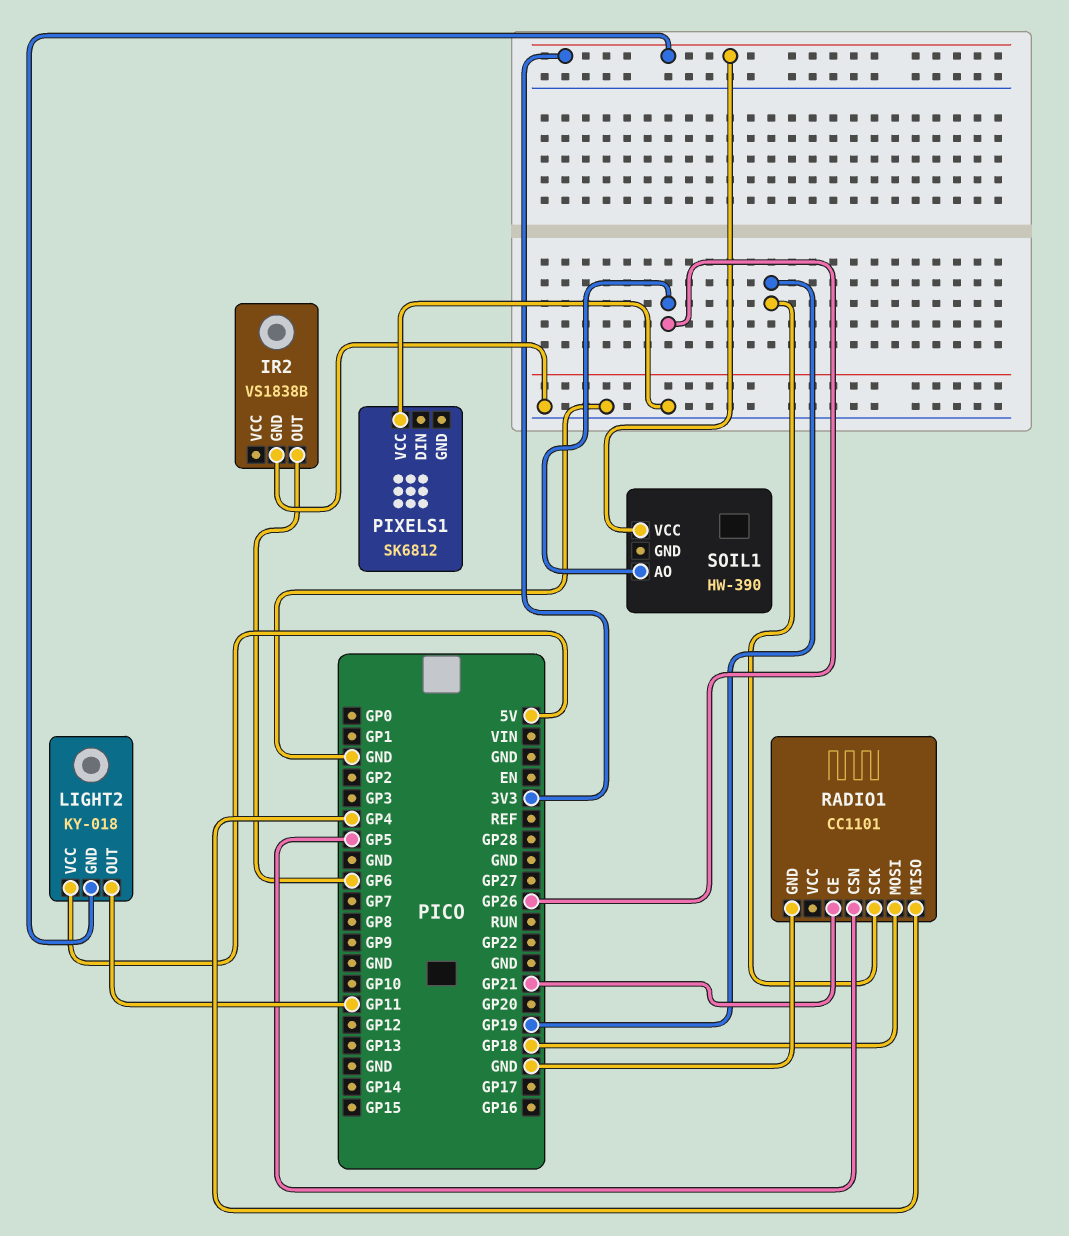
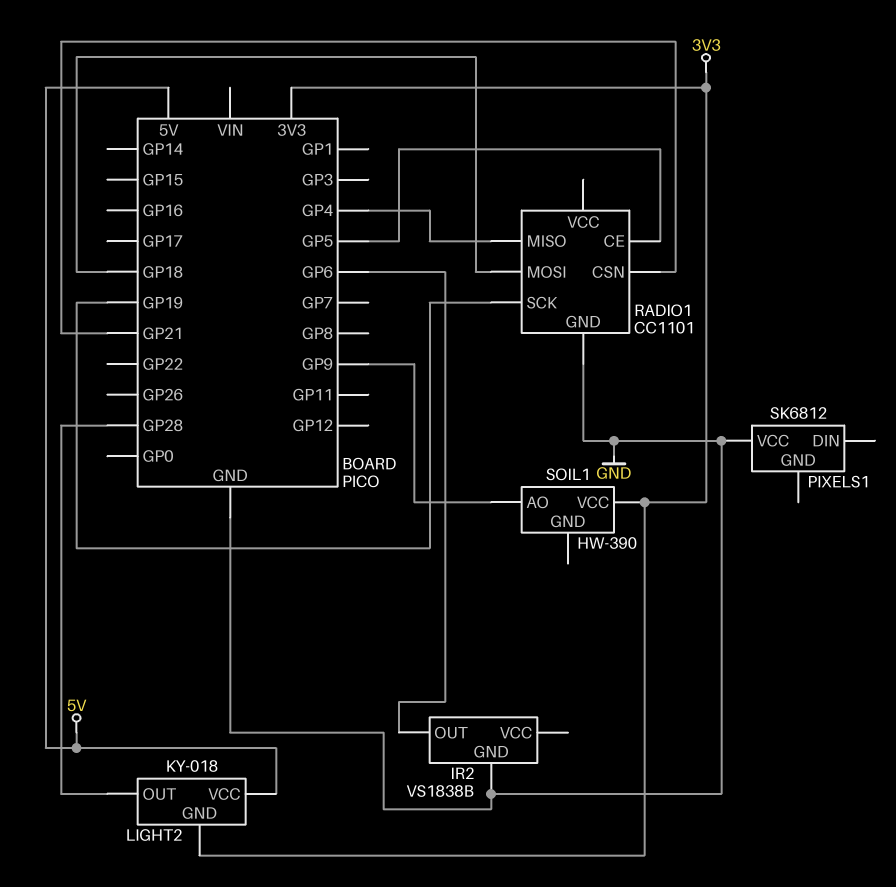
LIGHT2 pin OUT: GP11 -> GP28
RADIO1 pin CE: GP21 -> GP5
RADIO1 pin CSN: GP5 -> GP21
SOIL1 pin AO: GP26 -> GP9

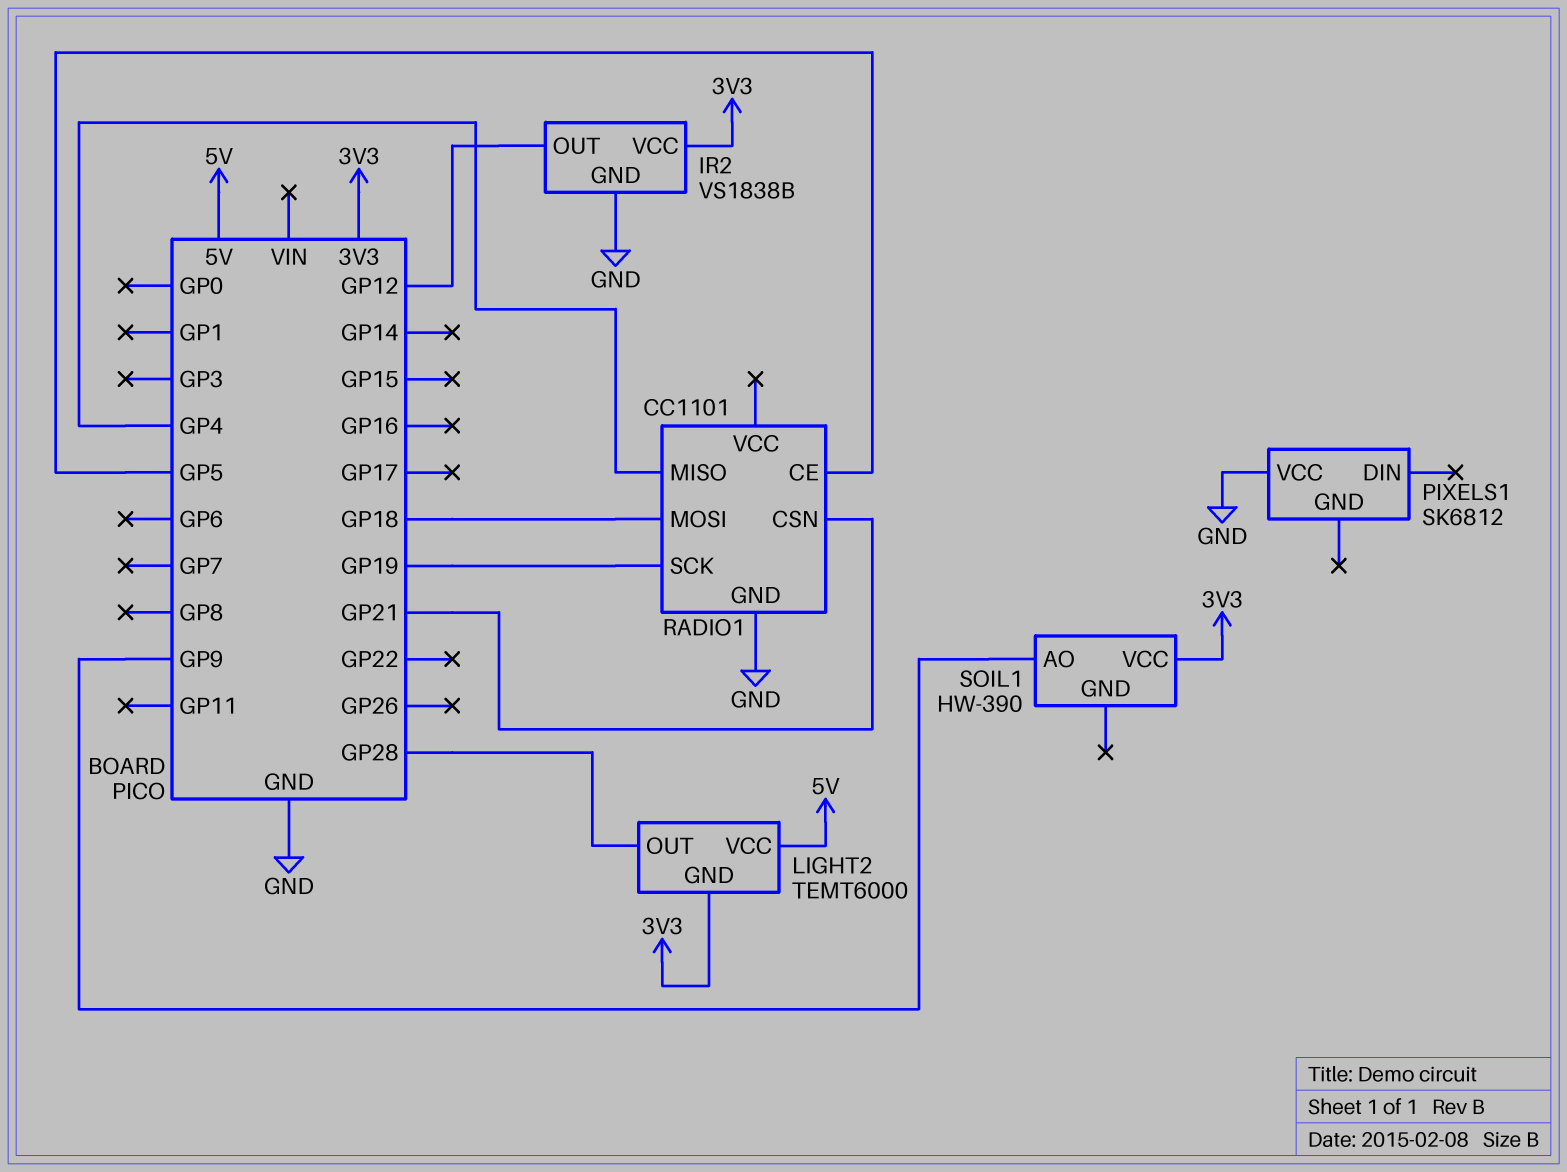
IR2 pin OUT: GP6 -> GP12
IR2 pin VCC: none -> 3V3
LIGHT2: KY-018 -> TEMT6000

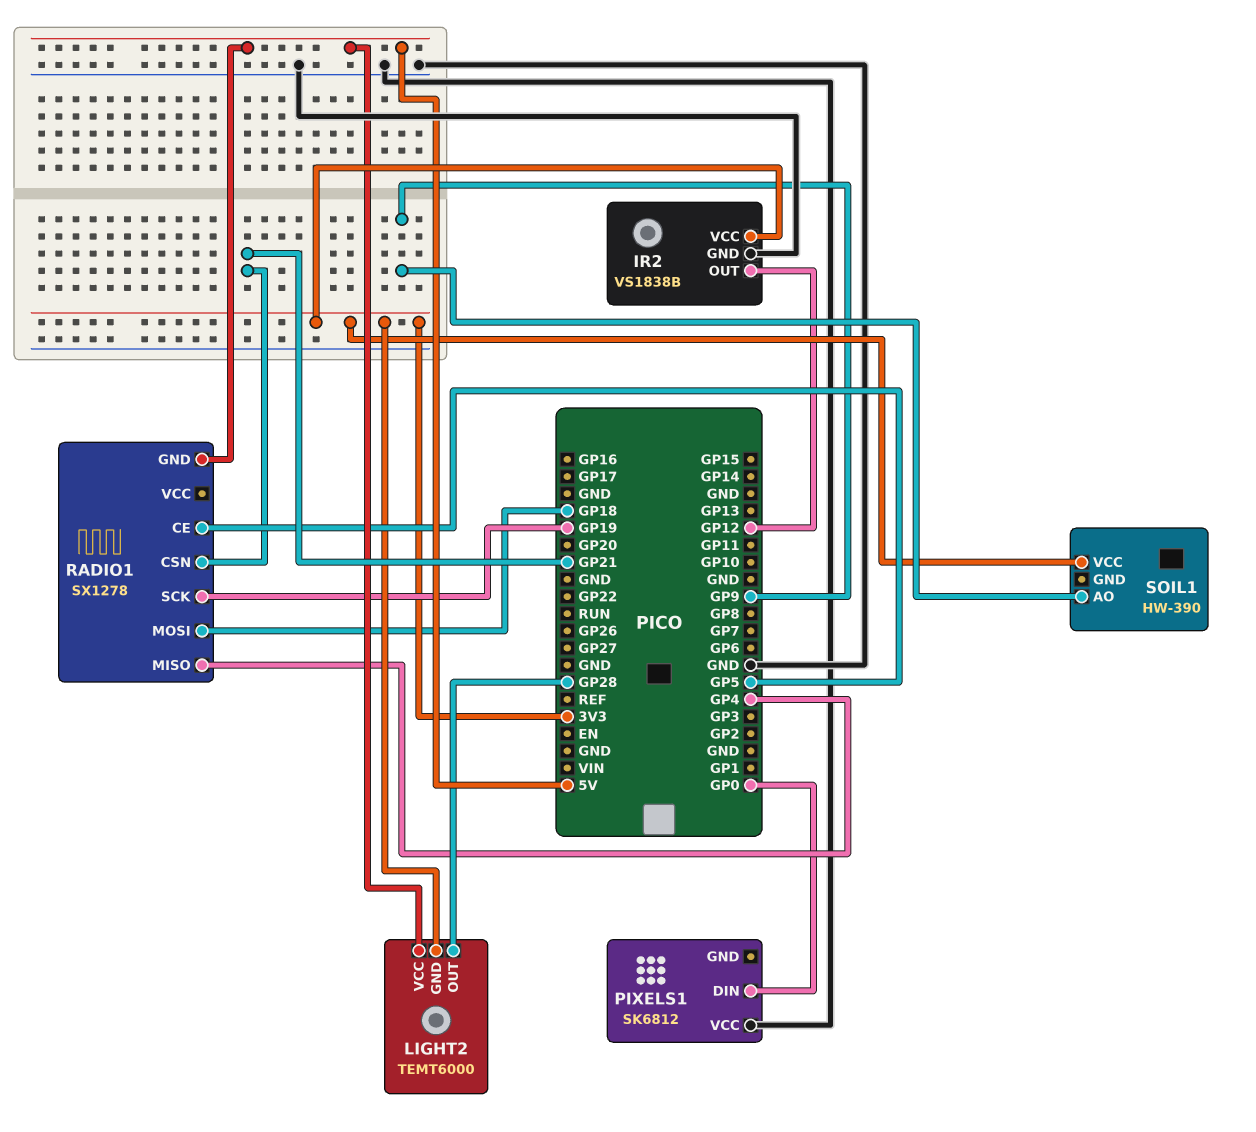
PIXELS1 pin DIN: none -> GP0
RADIO1: CC1101 -> SX1278
RADIO1 pin GND: GND -> 5V

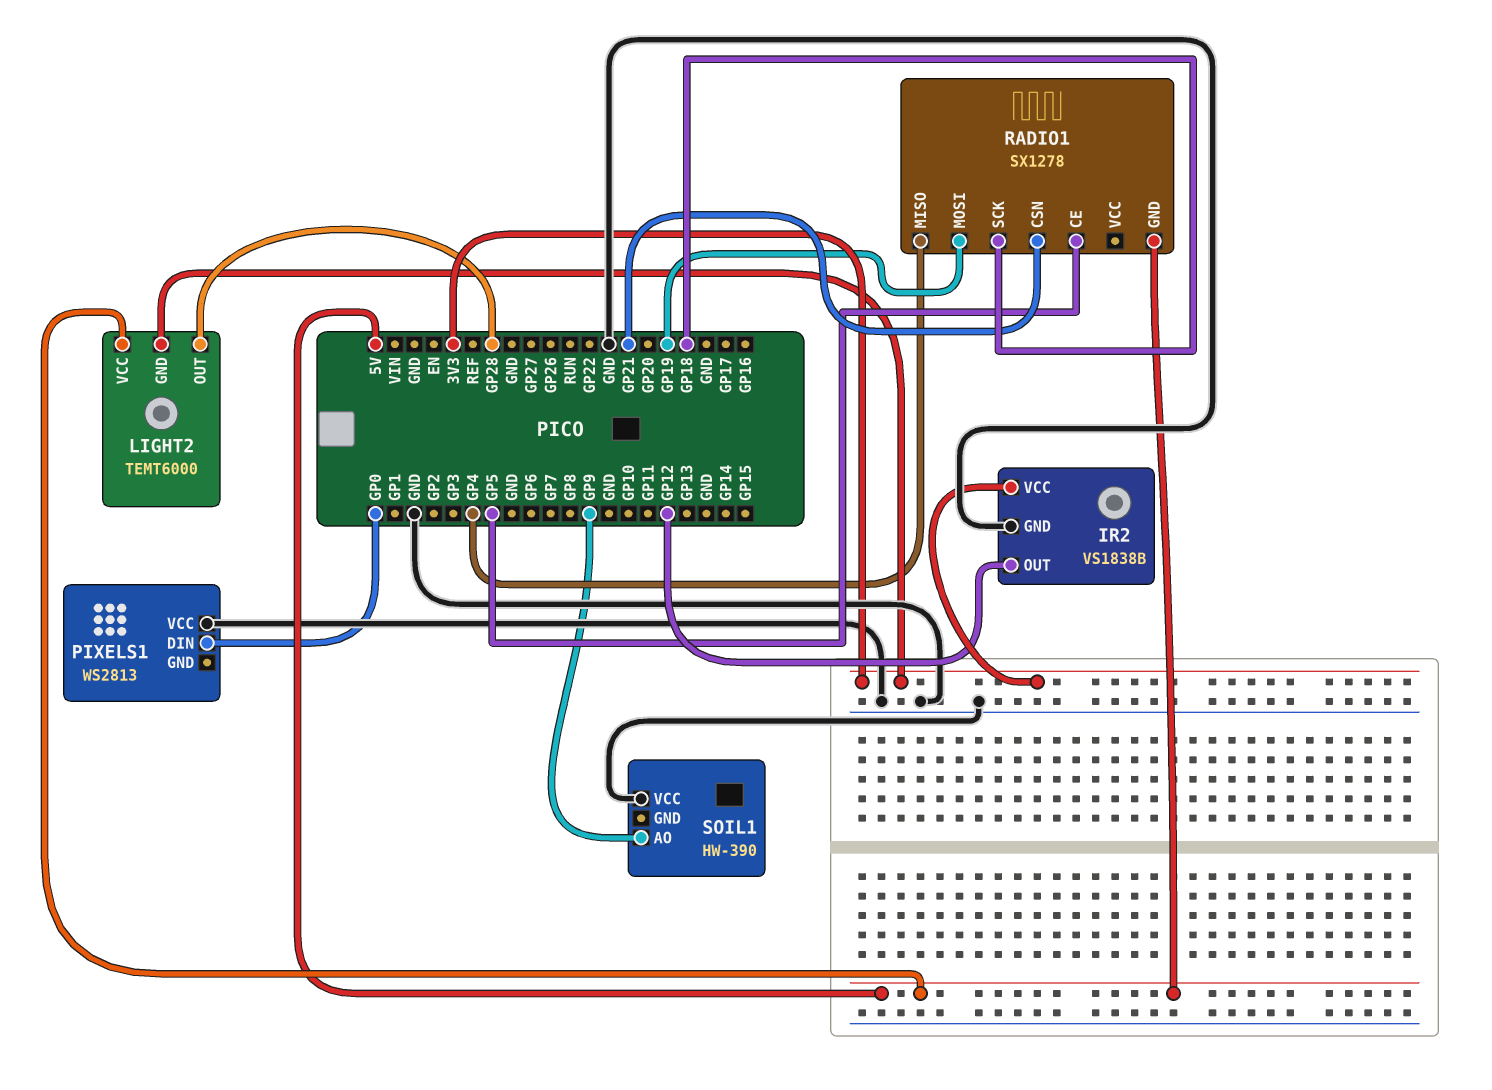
PIXELS1: SK6812 -> WS2813
RADIO1 pin MOSI: GP18 -> GP19
RADIO1 pin SCK: GP19 -> GP18
SOIL1 pin VCC: 3V3 -> GND

